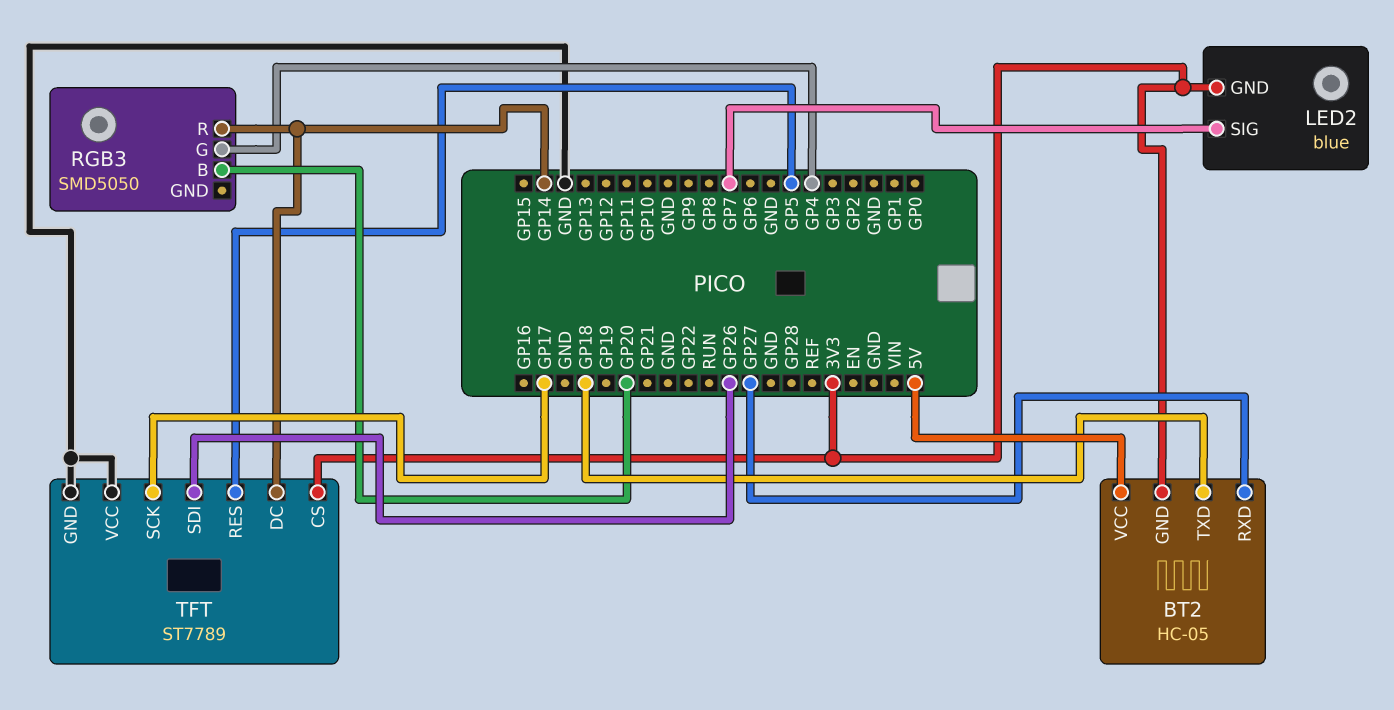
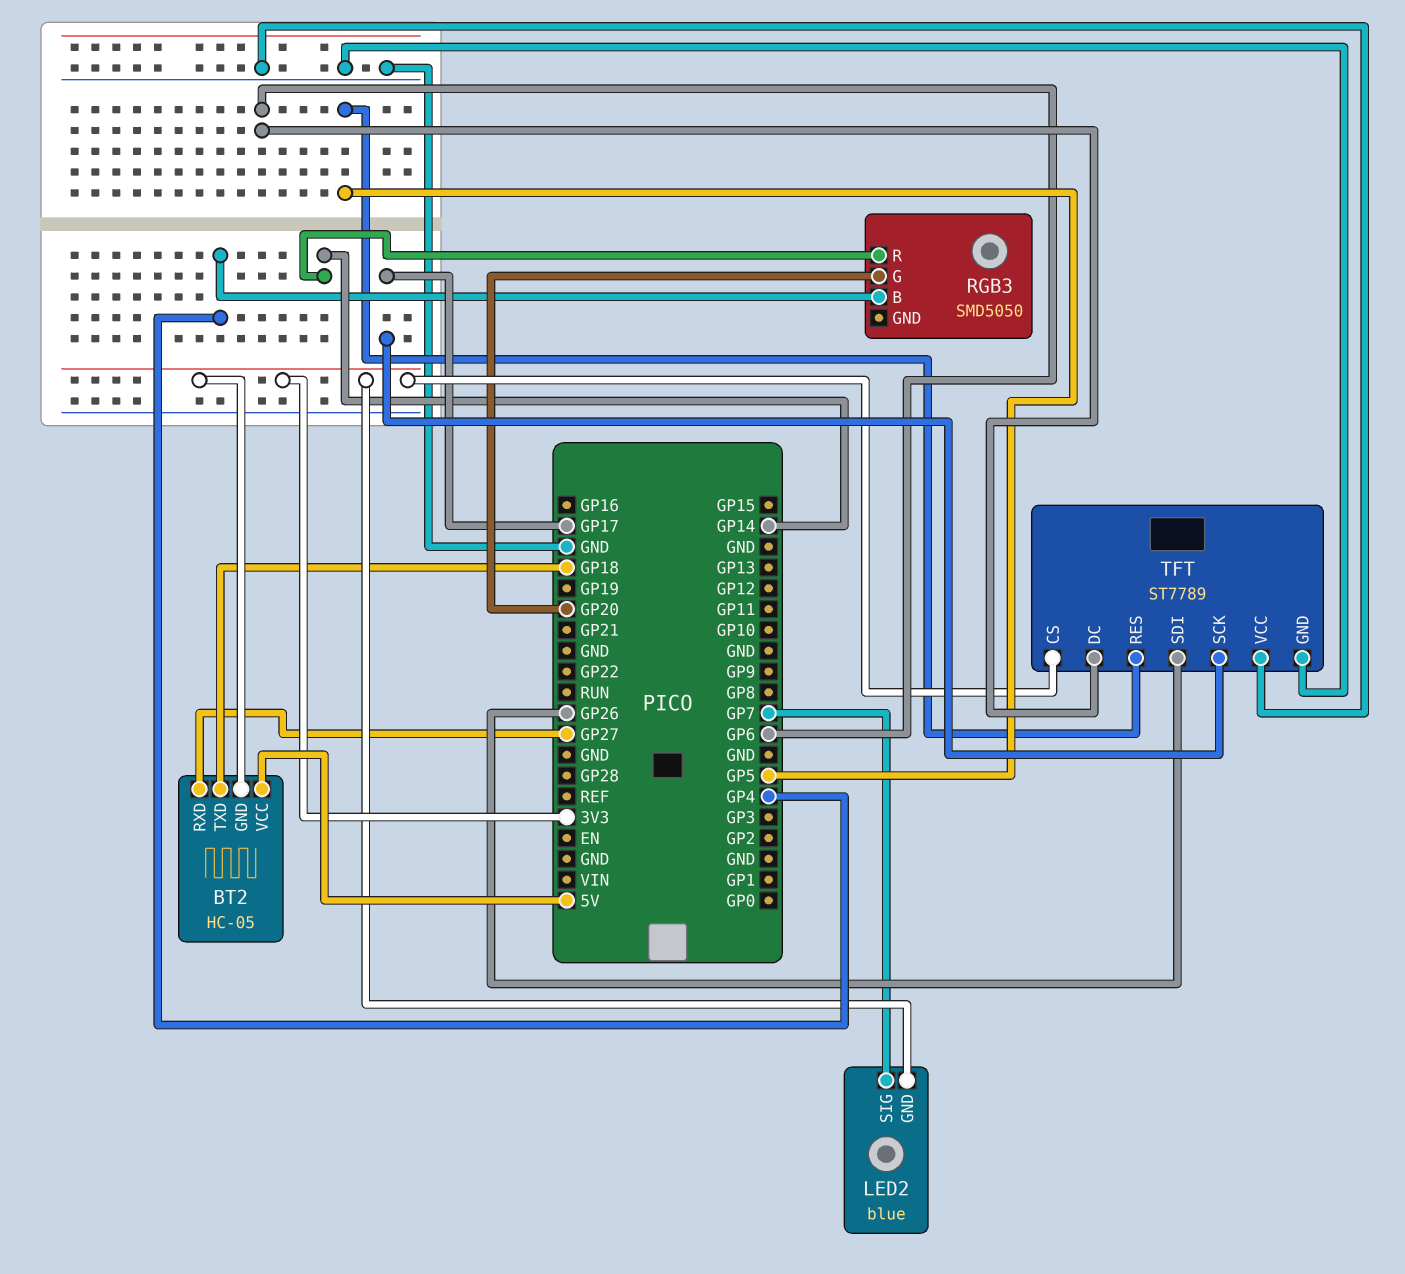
RGB3 pin B: GP20 -> GP4
RGB3 pin G: GP4 -> GP20
TFT pin DC: GP14 -> GP6

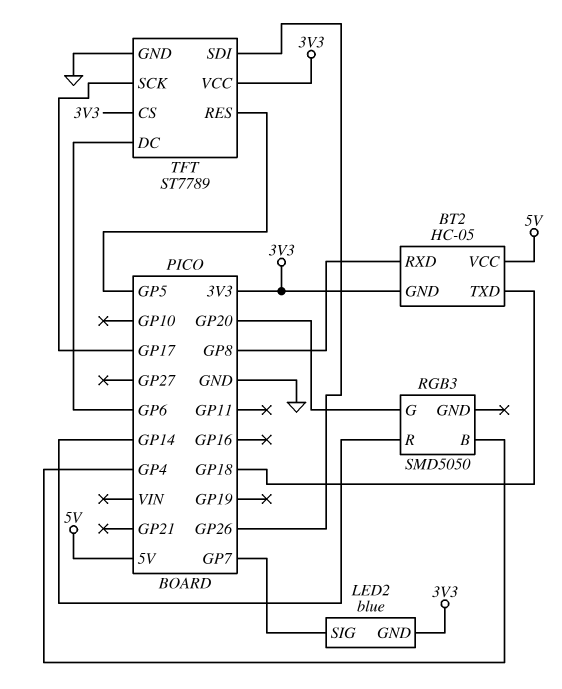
BT2 pin RXD: GP27 -> GP8
TFT pin VCC: GND -> 3V3

